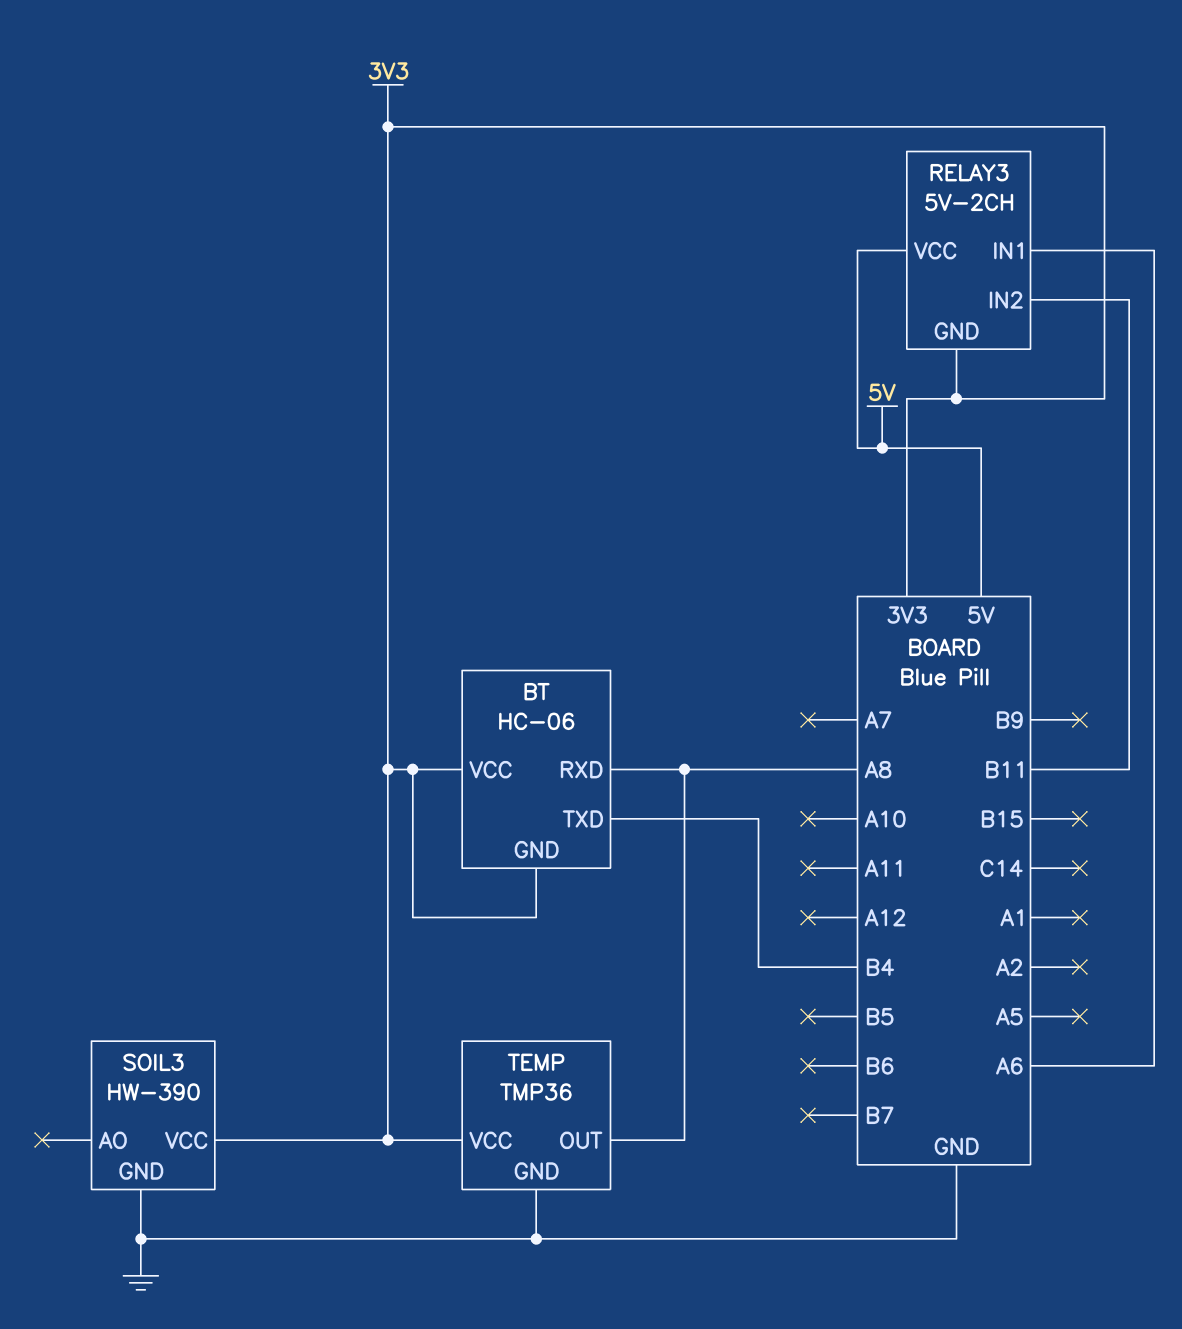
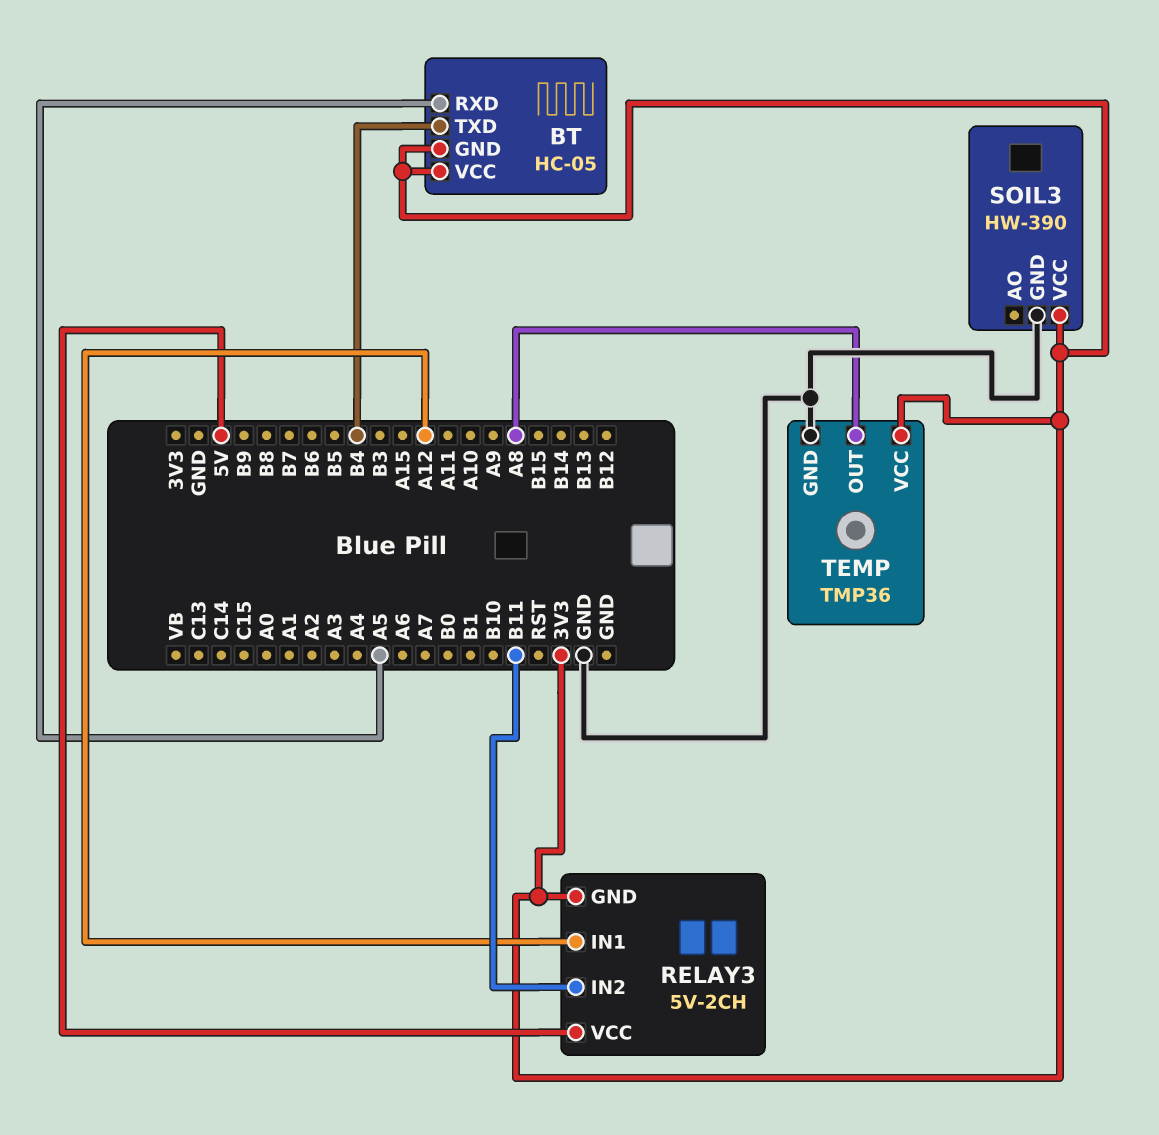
BT: HC-06 -> HC-05
BT pin RXD: A8 -> A5
RELAY3 pin IN1: A6 -> A12

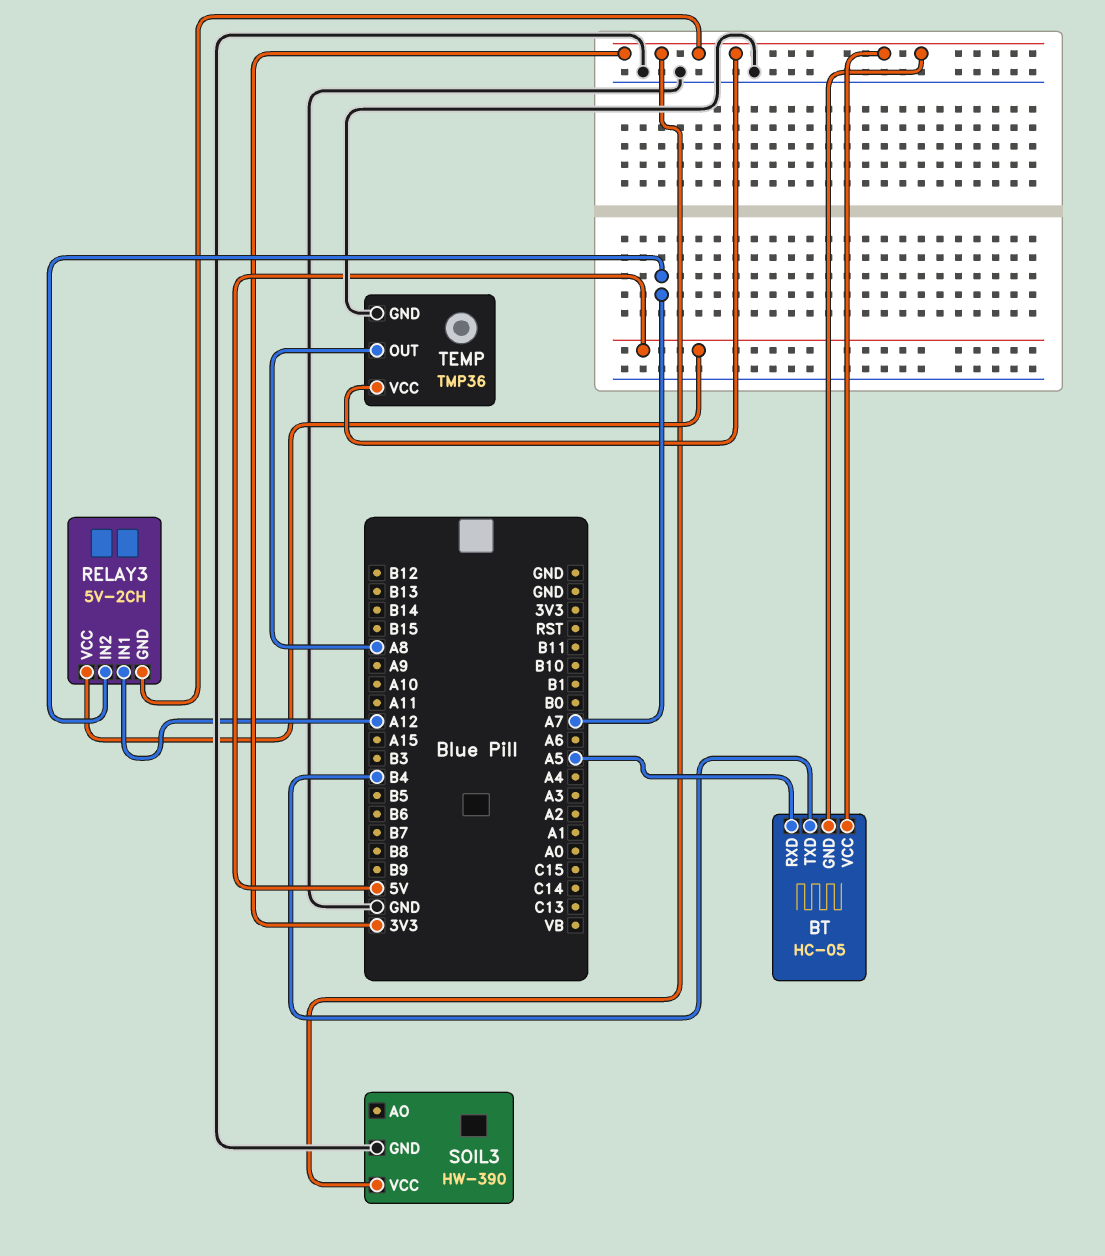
RELAY3 pin IN2: B11 -> A7

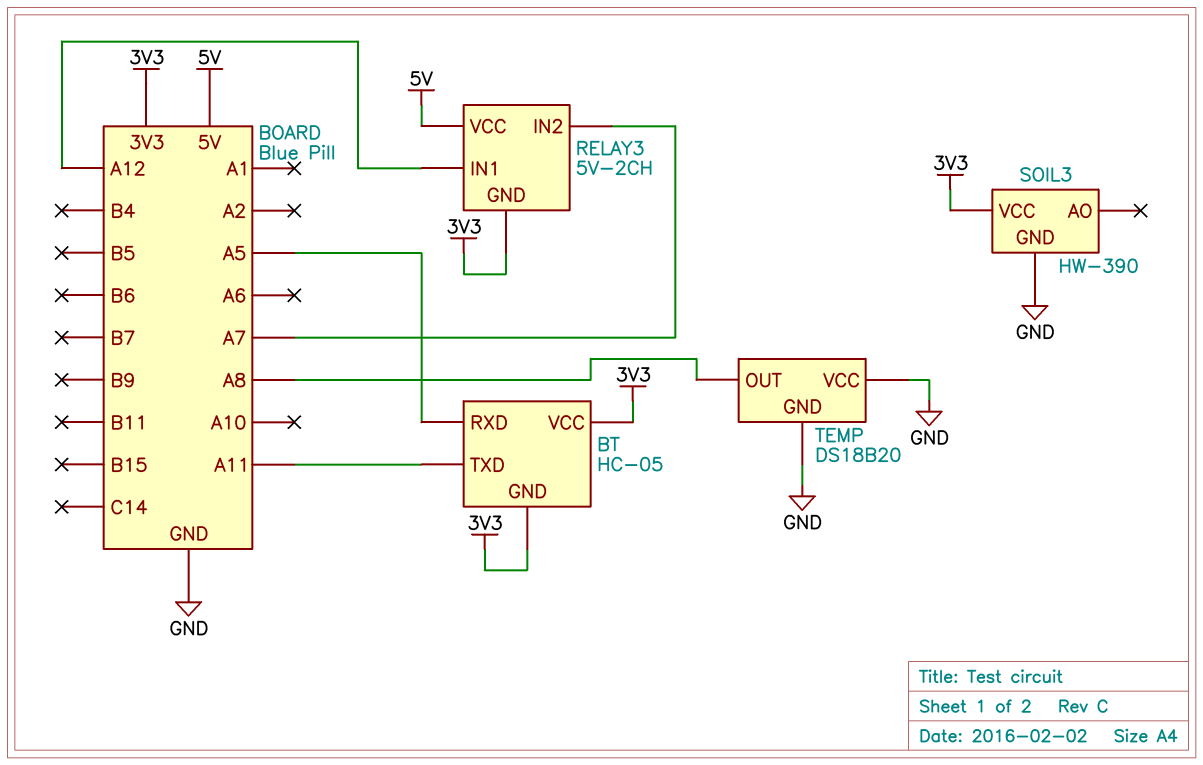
BT pin TXD: B4 -> A11
TEMP: TMP36 -> DS18B20
TEMP pin VCC: 3V3 -> GND

